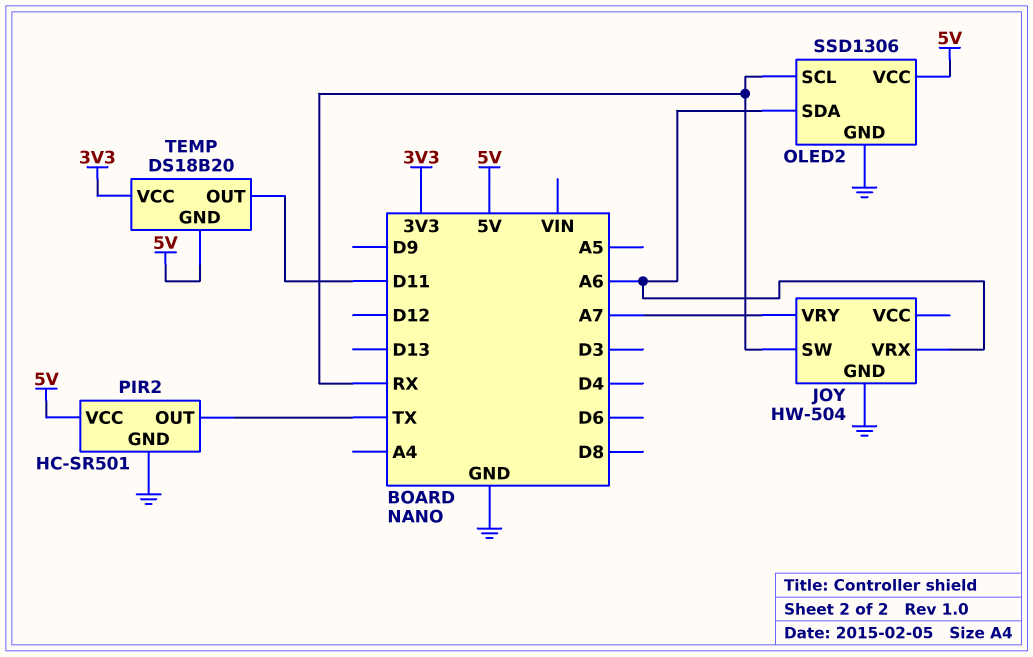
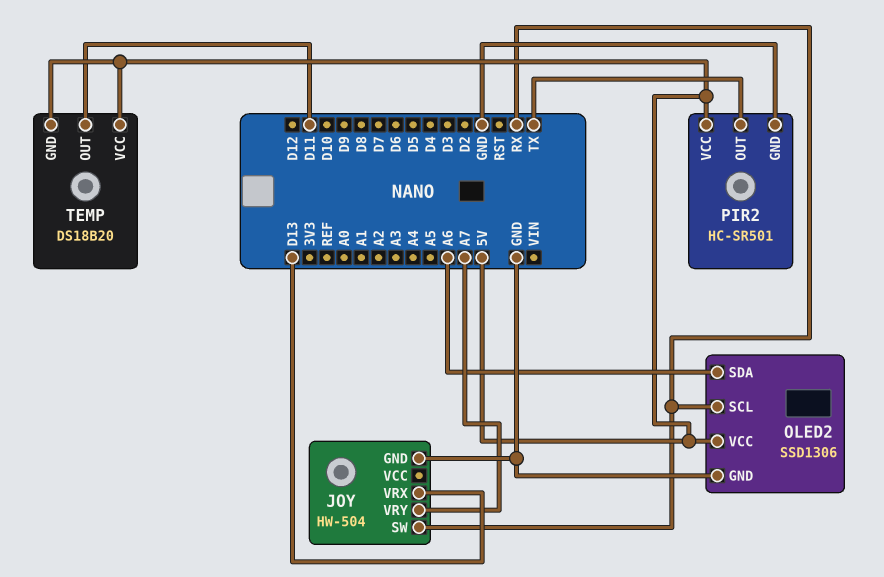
JOY pin VRX: A6 -> D13
TEMP pin VCC: 3V3 -> 5V

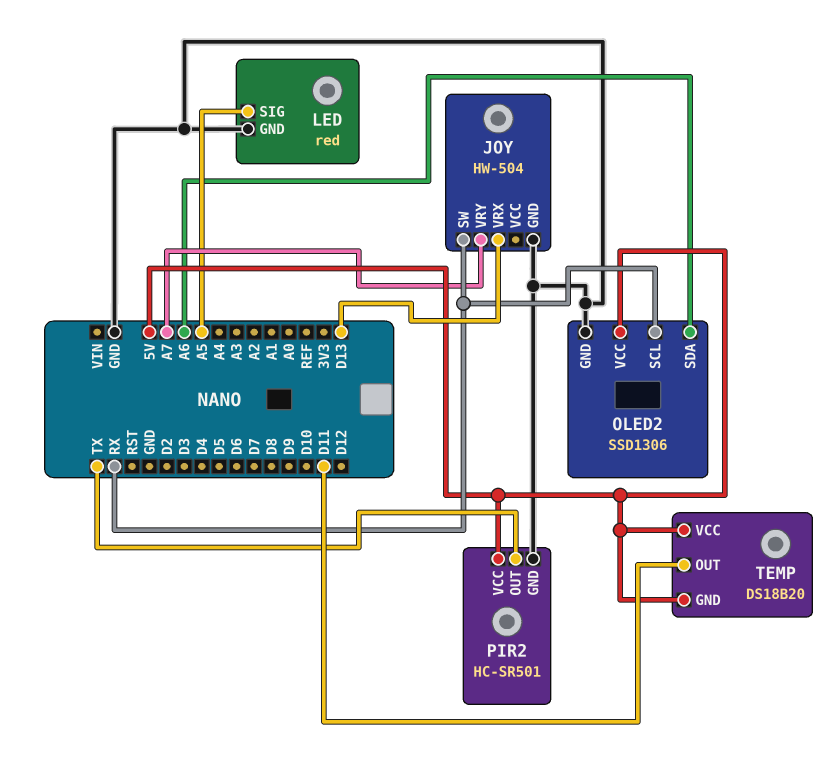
LED: none -> red
LED pin GND: none -> GND
LED pin SIG: none -> A5

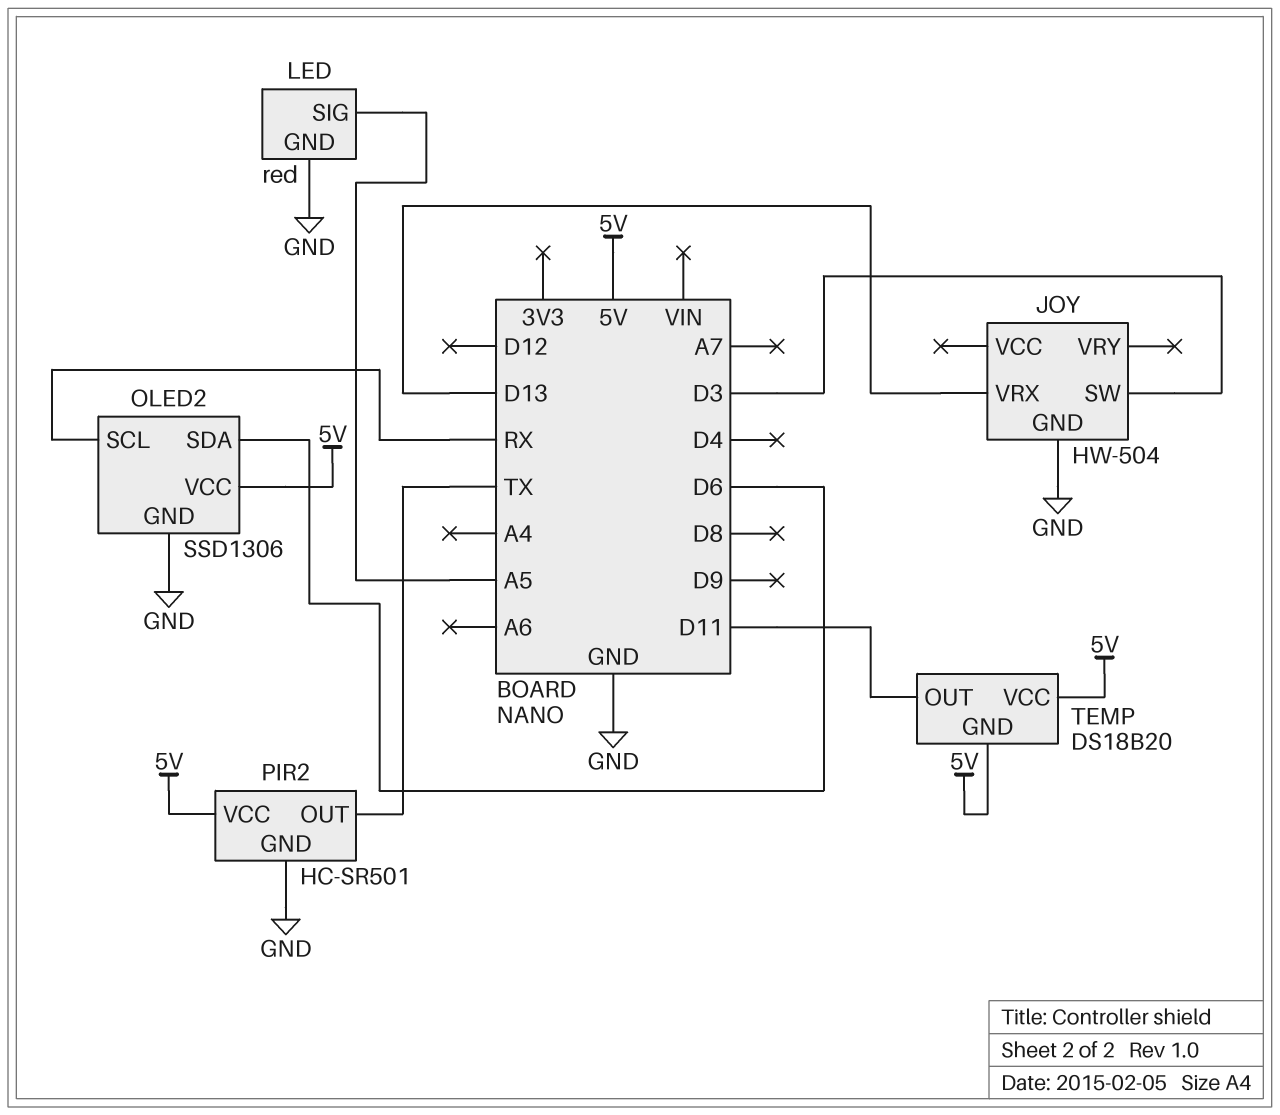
JOY pin SW: RX -> D3
JOY pin VRY: A7 -> none
OLED2 pin SDA: A6 -> D6

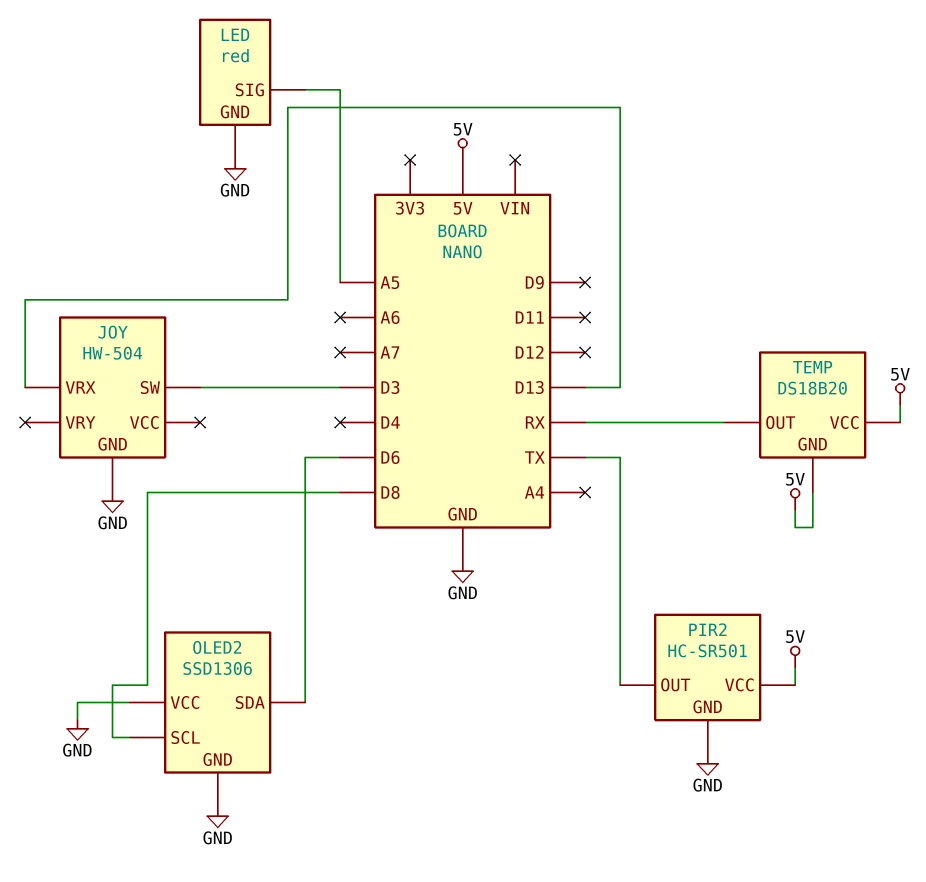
OLED2 pin SCL: RX -> D8
OLED2 pin VCC: 5V -> GND
TEMP pin OUT: D11 -> RX

